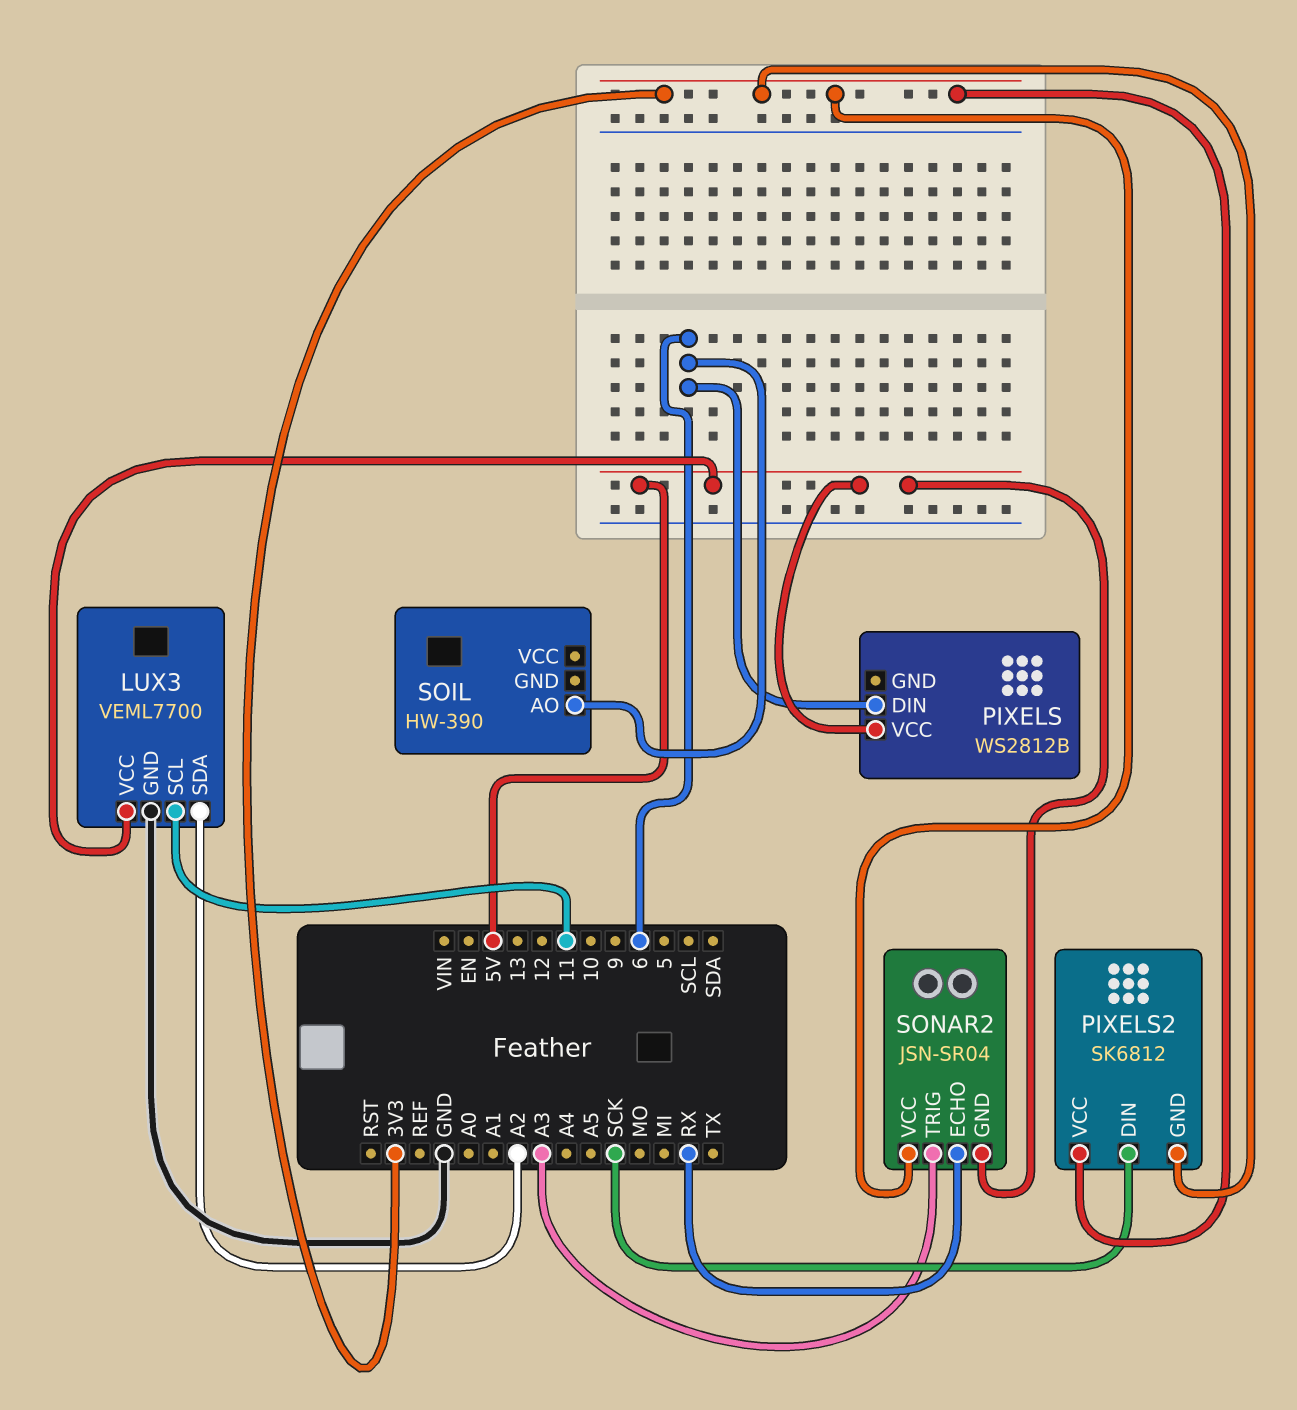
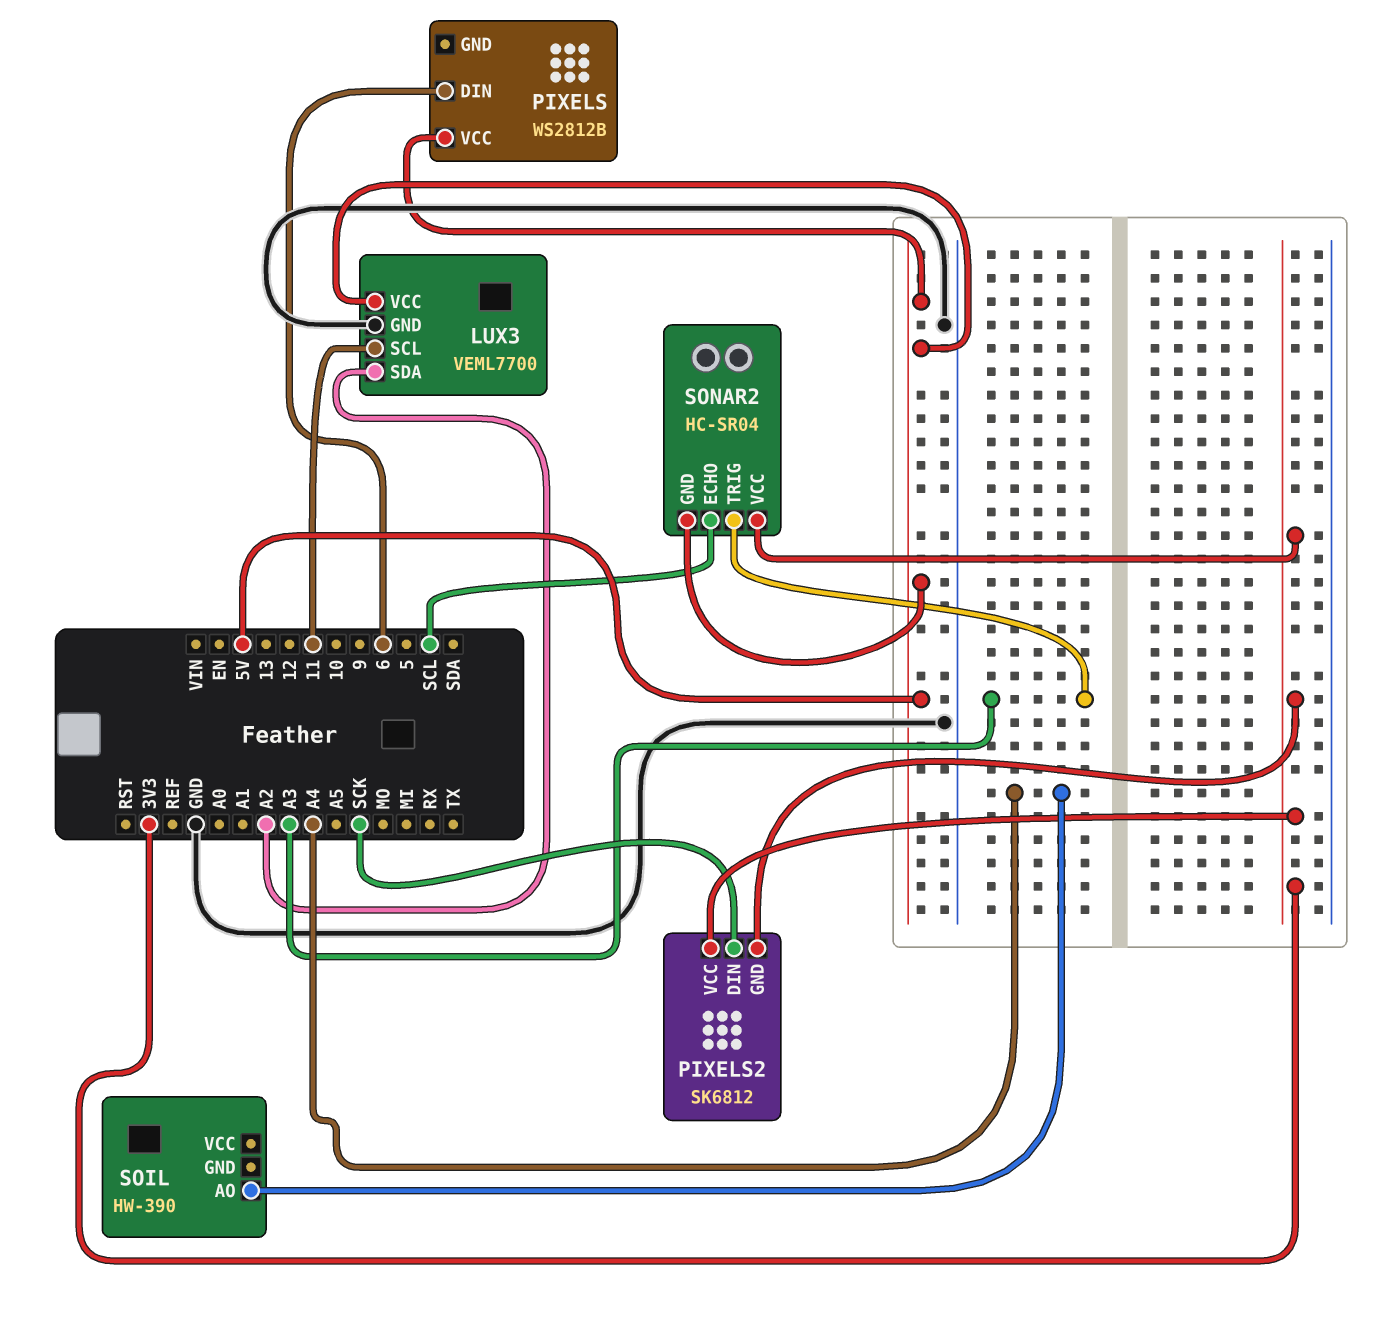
SOIL pin AO: 6 -> A4
SONAR2: JSN-SR04 -> HC-SR04
SONAR2 pin ECHO: RX -> SCL

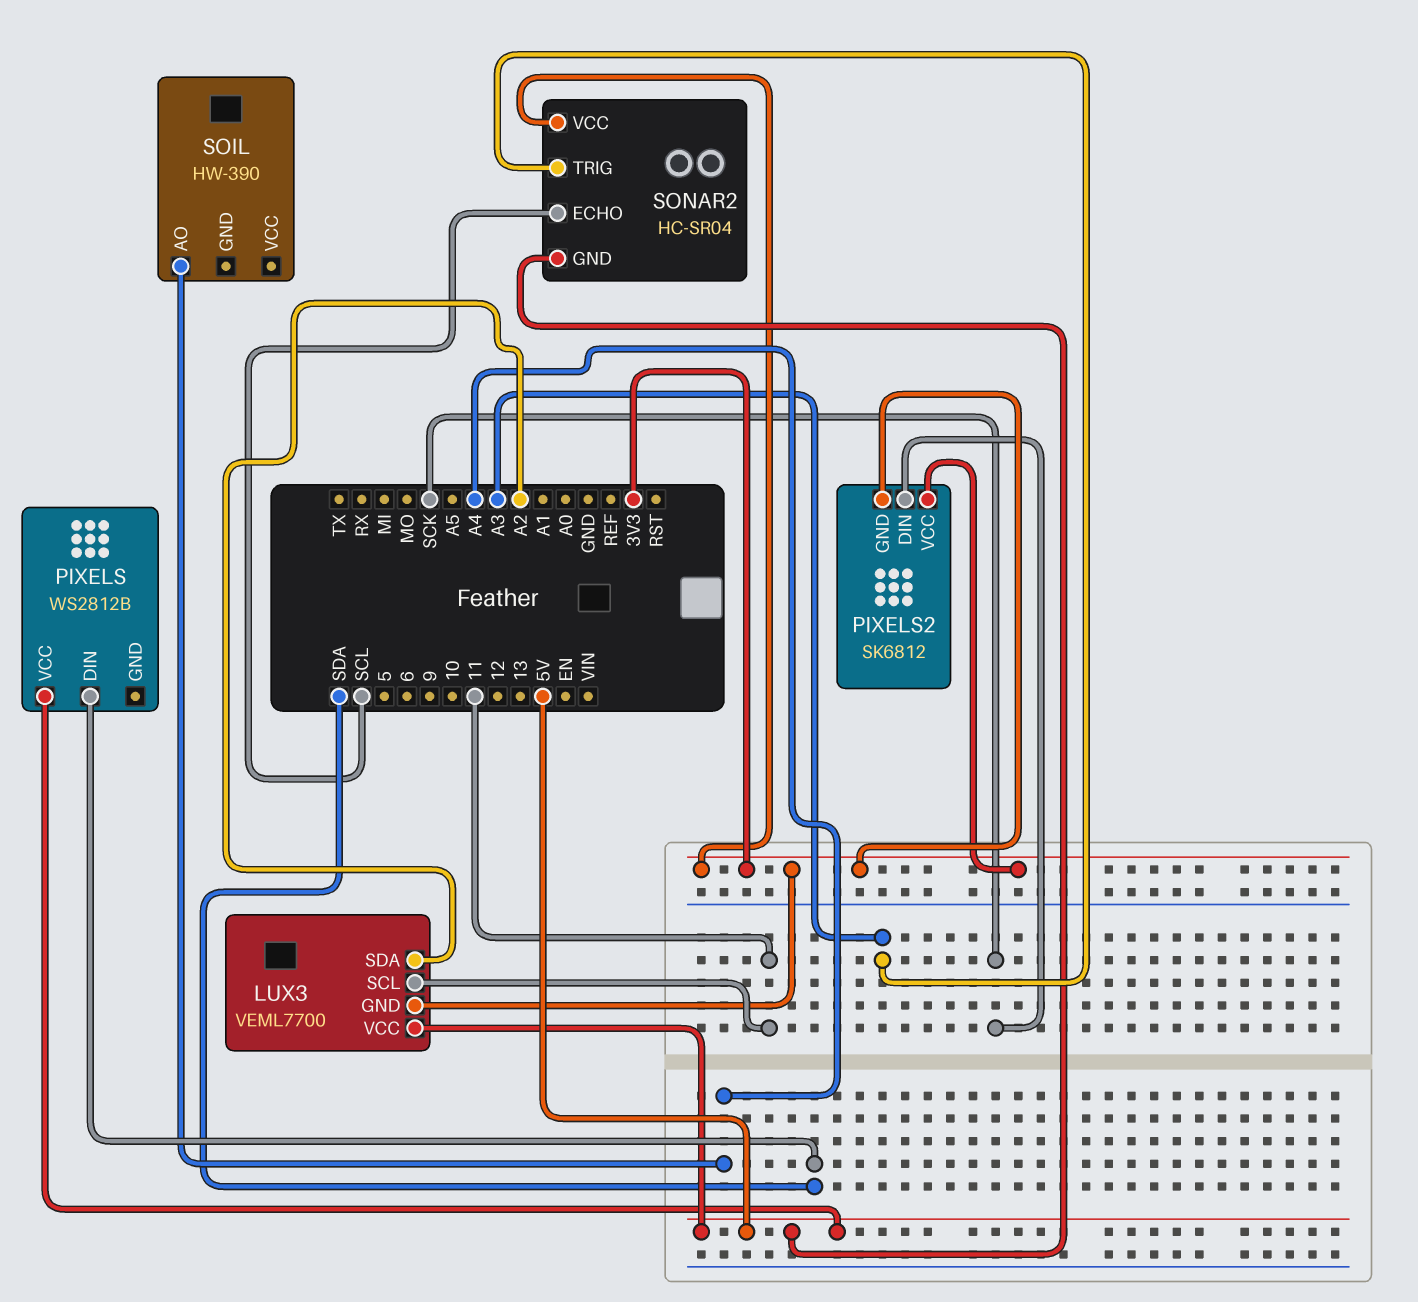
LUX3 pin GND: GND -> 3V3
PIXELS pin DIN: 6 -> SDA

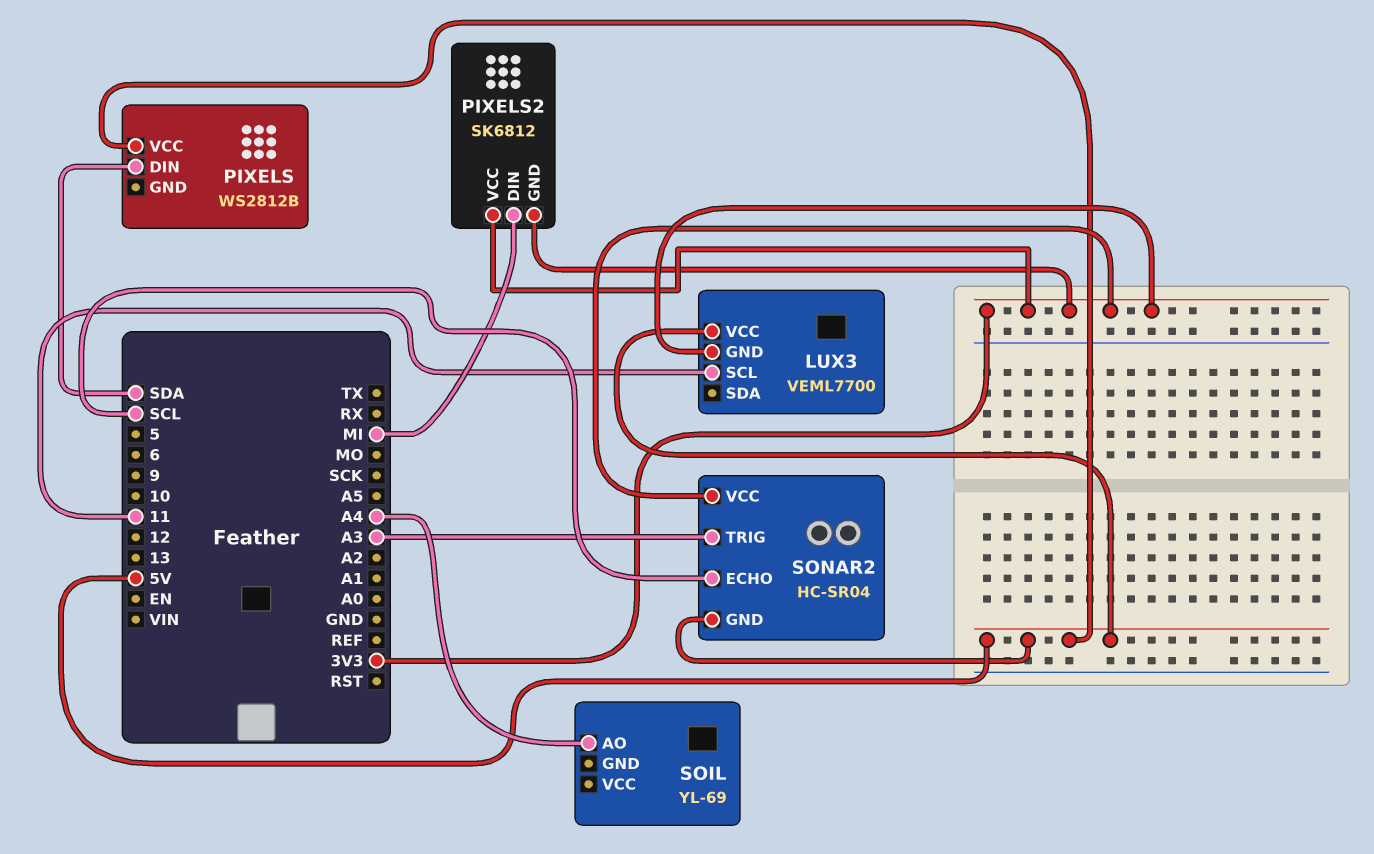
LUX3 pin SDA: A2 -> none
PIXELS2 pin DIN: SCK -> MI
SOIL: HW-390 -> YL-69

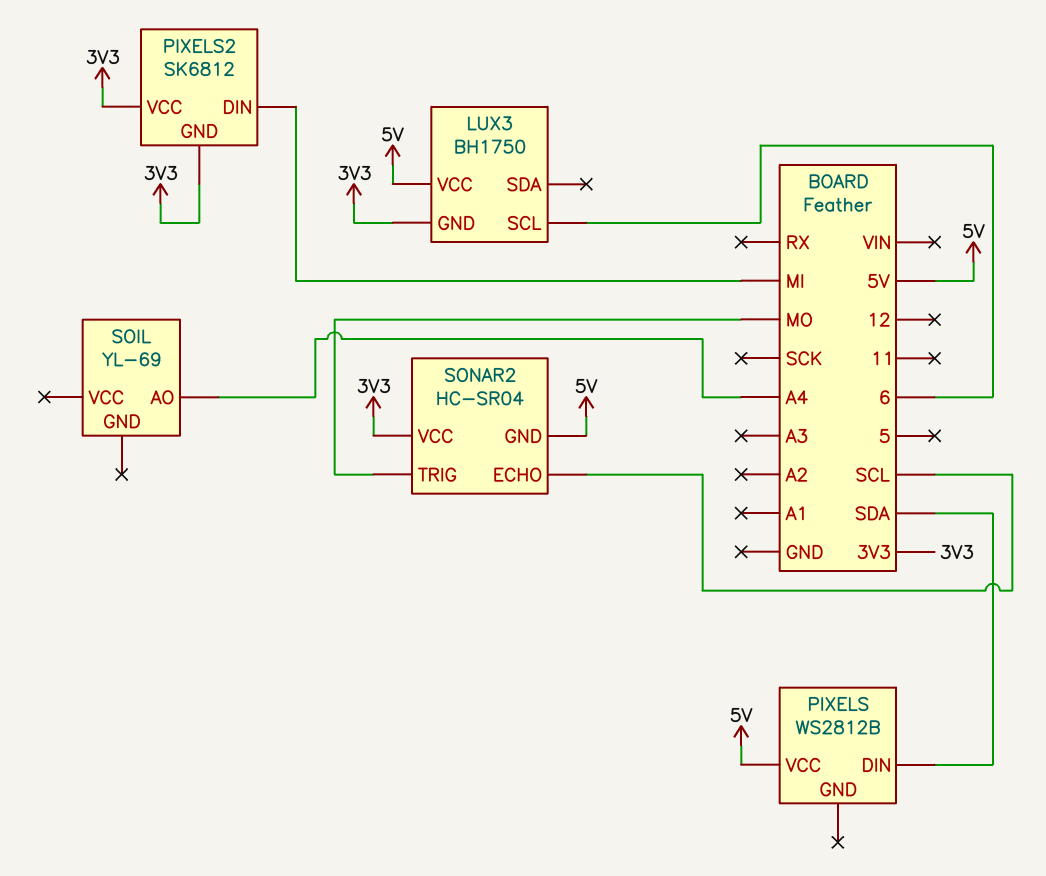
LUX3: VEML7700 -> BH1750
LUX3 pin SCL: 11 -> 6
SONAR2 pin TRIG: A3 -> MO

